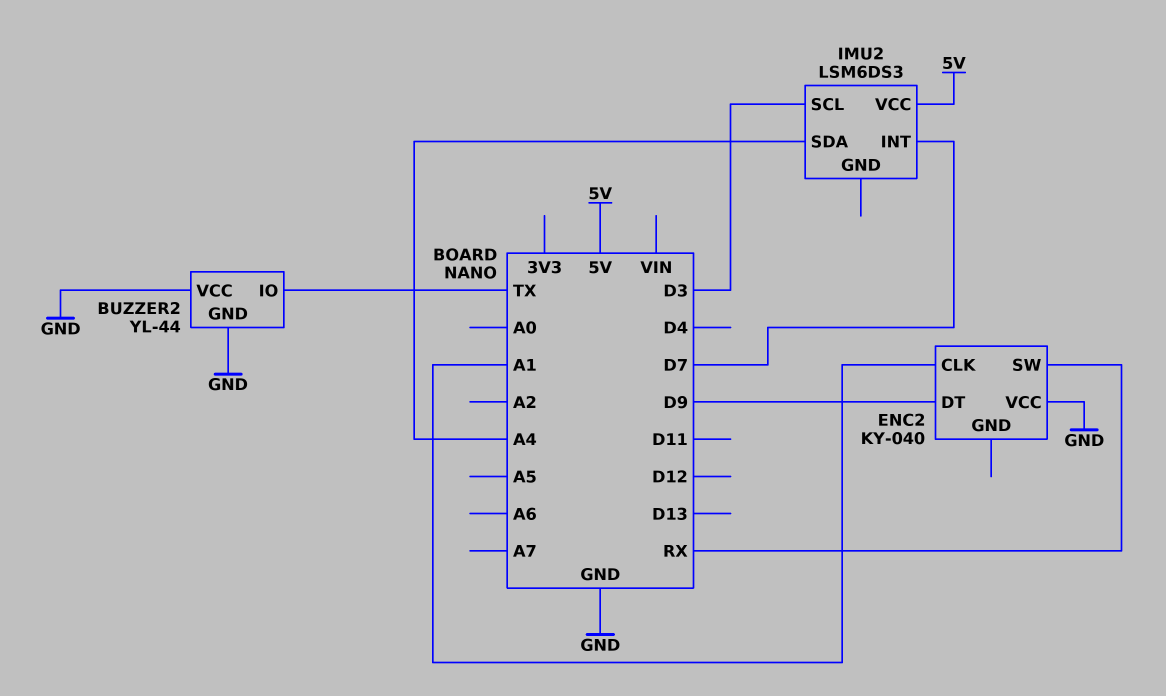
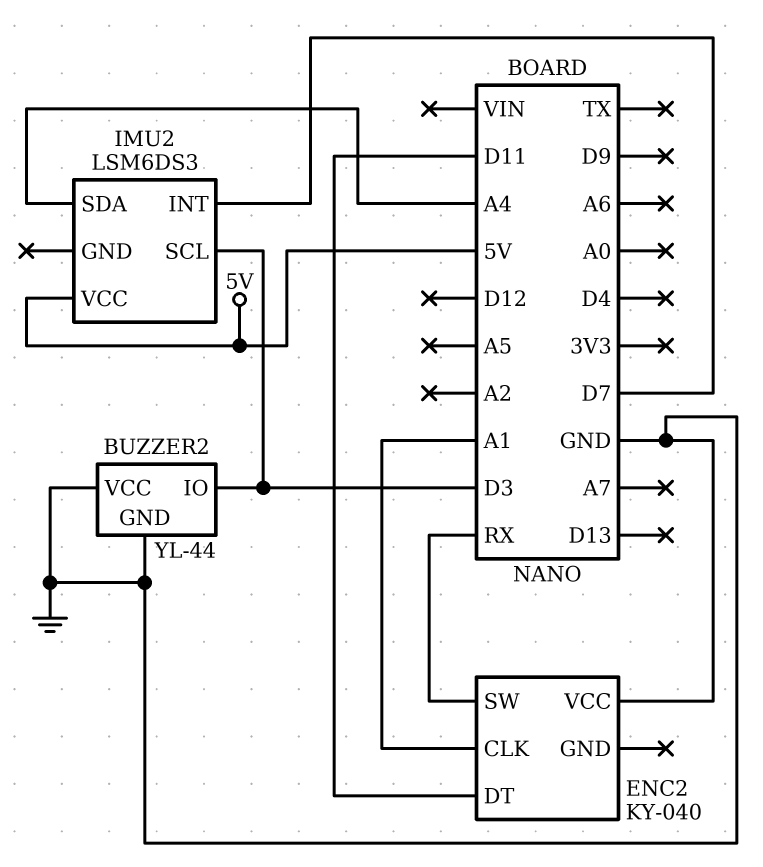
BUZZER2 pin IO: TX -> D3
ENC2 pin DT: D9 -> D11

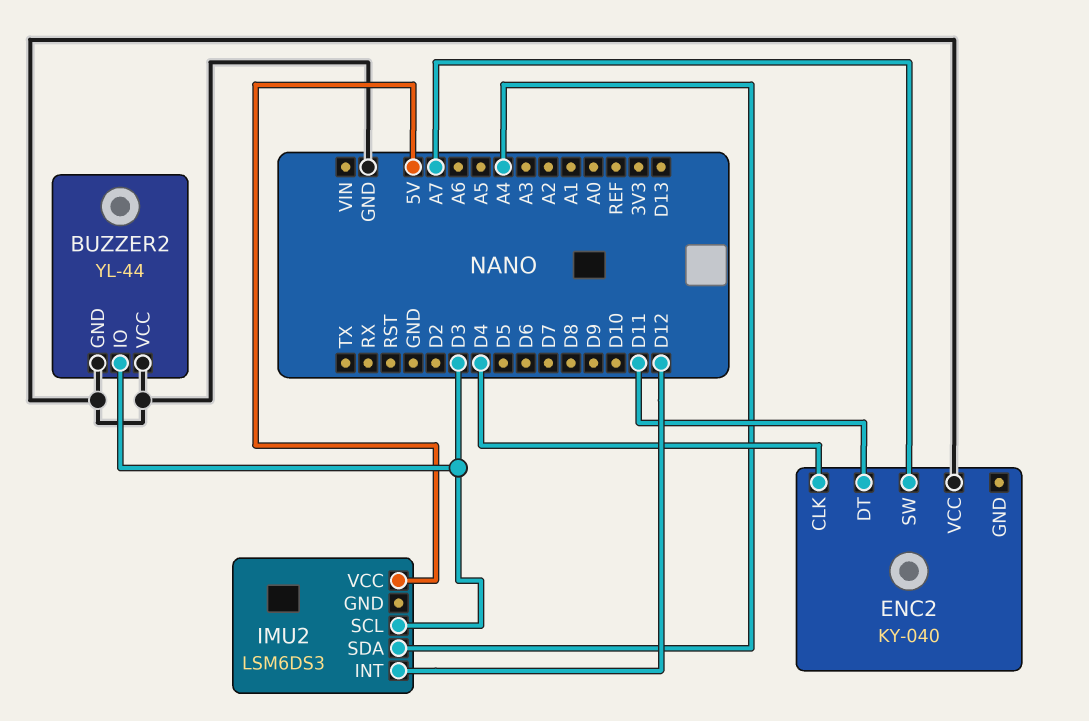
ENC2 pin CLK: A1 -> D4
ENC2 pin SW: RX -> A7
IMU2 pin INT: D7 -> D12

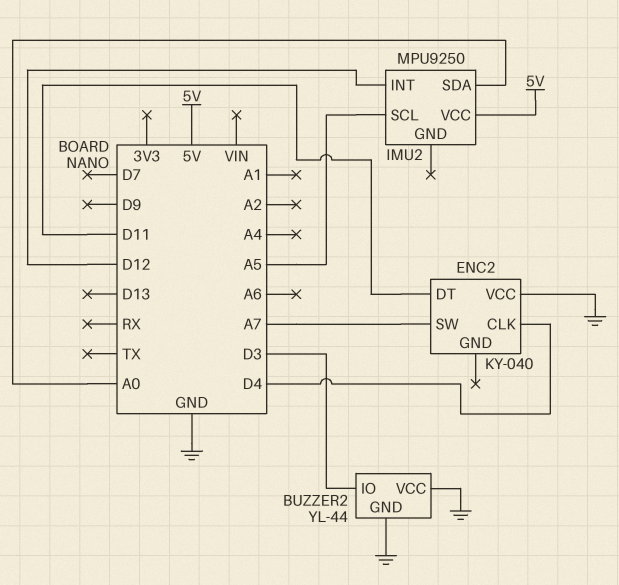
IMU2: LSM6DS3 -> MPU9250
IMU2 pin SCL: D3 -> A5
IMU2 pin SDA: A4 -> A0

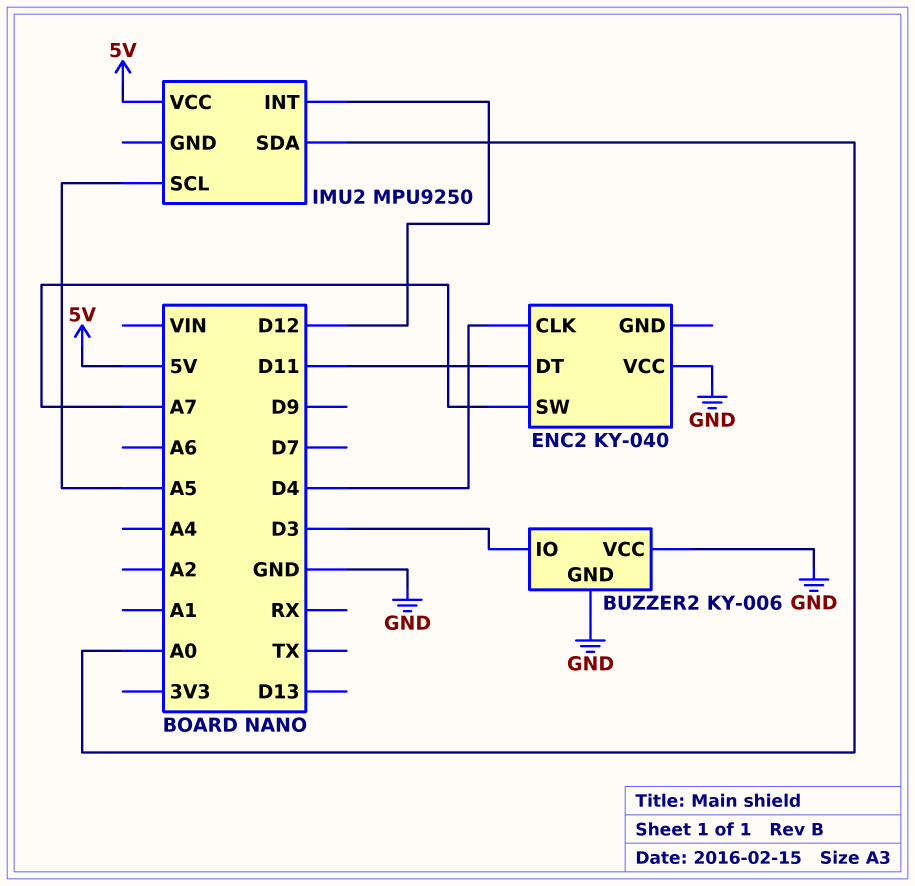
BUZZER2: YL-44 -> KY-006

